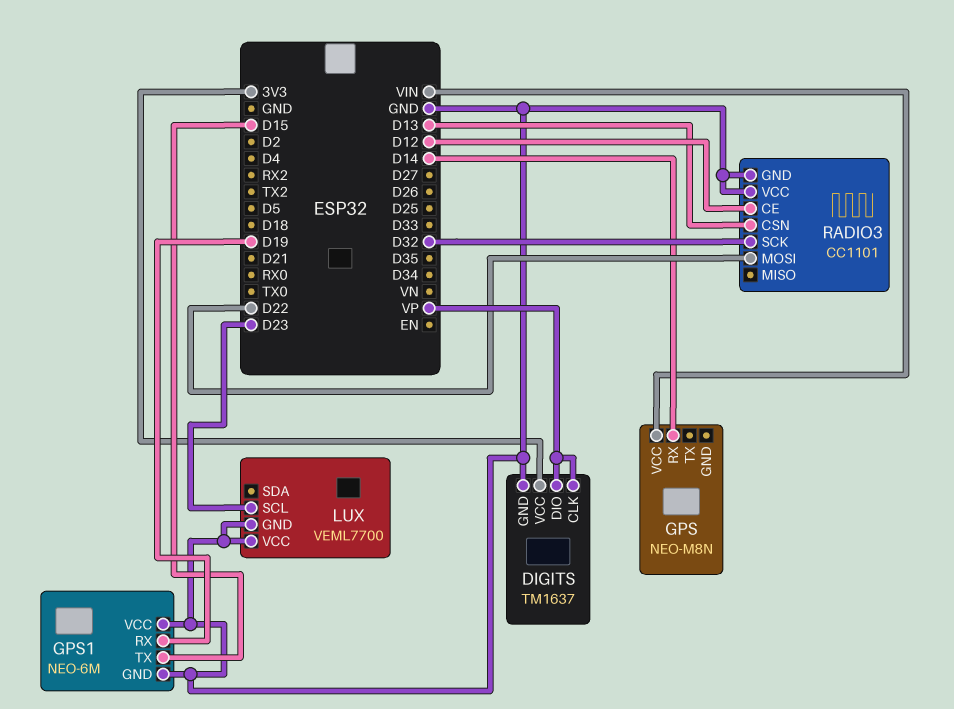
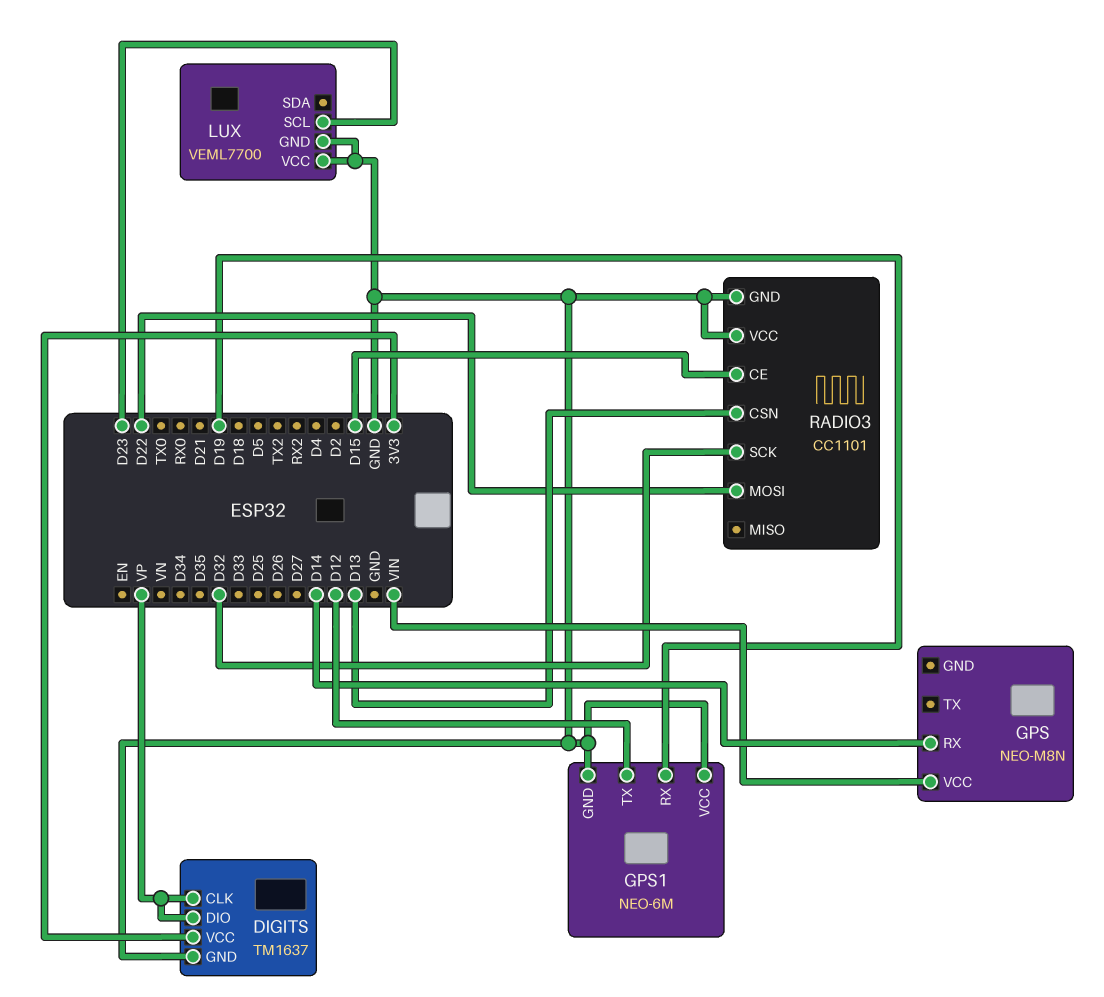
GPS1 pin TX: D15 -> D12
RADIO3 pin CE: D12 -> D15

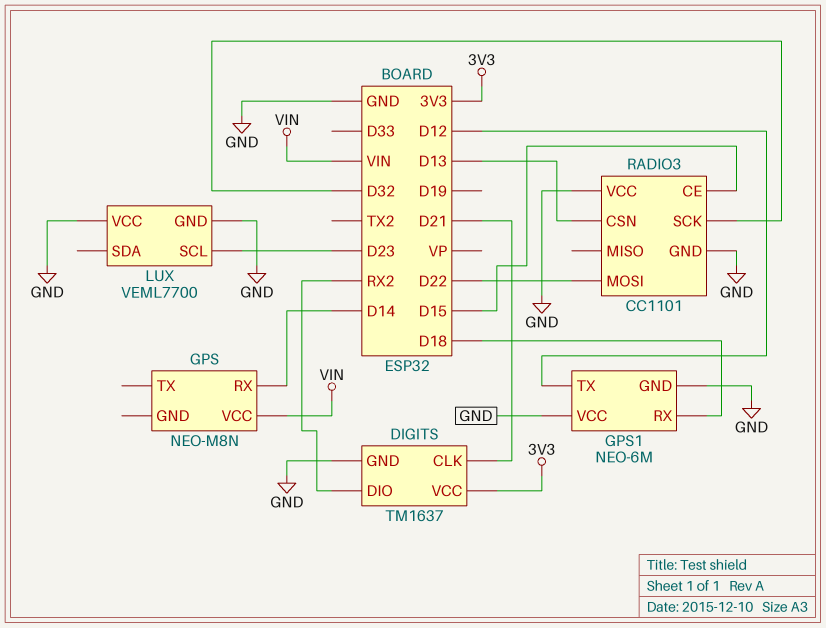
DIGITS pin CLK: VP -> D21
DIGITS pin DIO: VP -> RX2
GPS1 pin RX: D19 -> D18

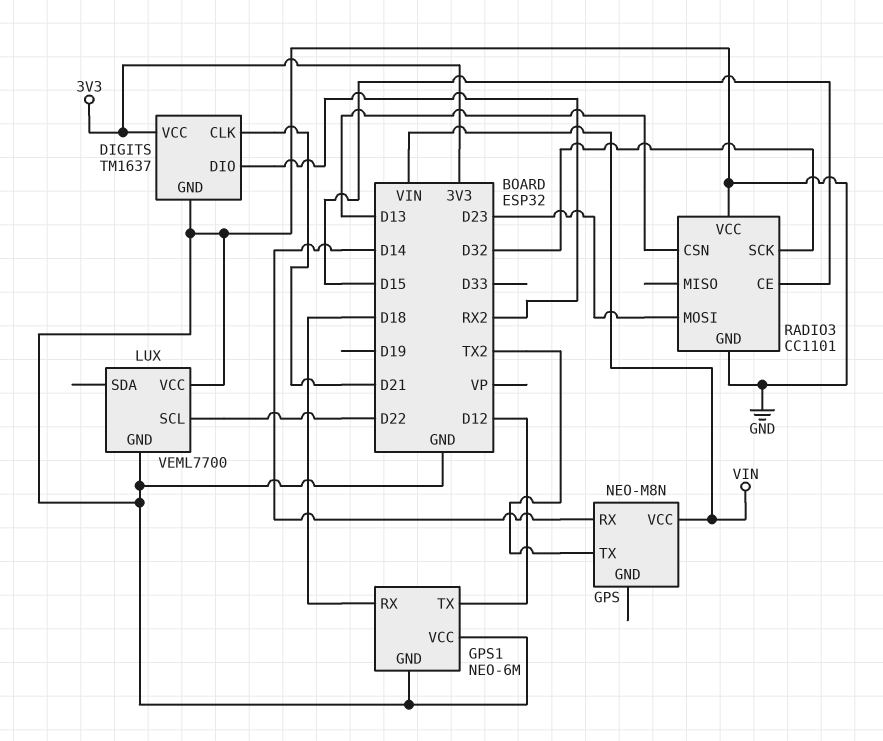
GPS pin TX: none -> TX2
LUX pin SCL: D23 -> D22
RADIO3 pin MOSI: D22 -> D23

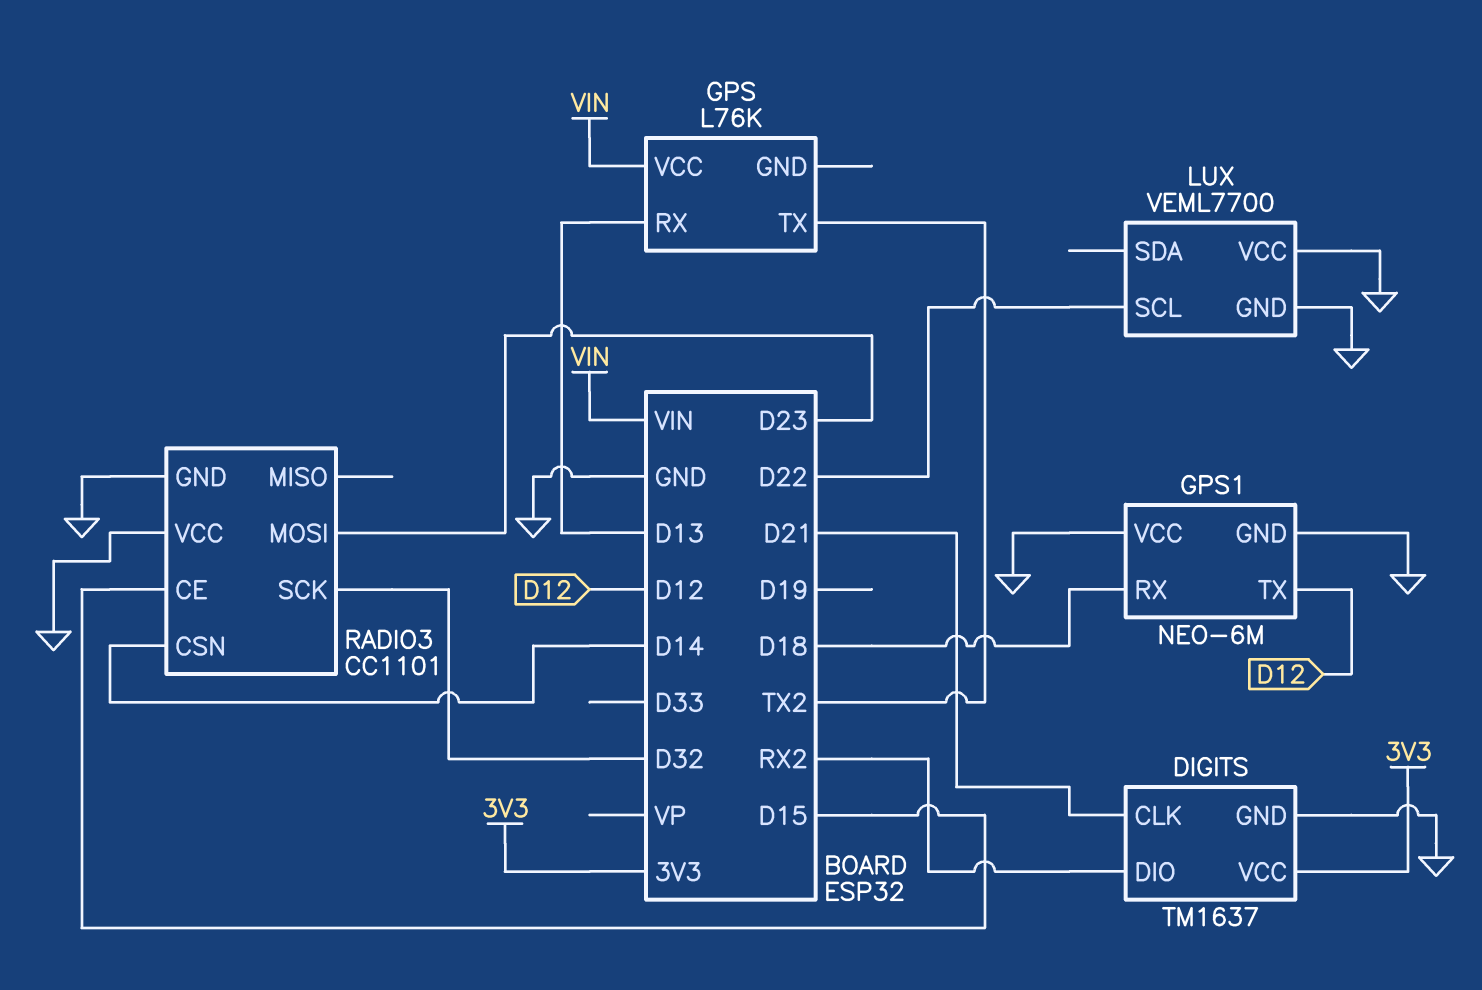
GPS: NEO-M8N -> L76K
GPS pin RX: D14 -> D13
RADIO3 pin CSN: D13 -> D14

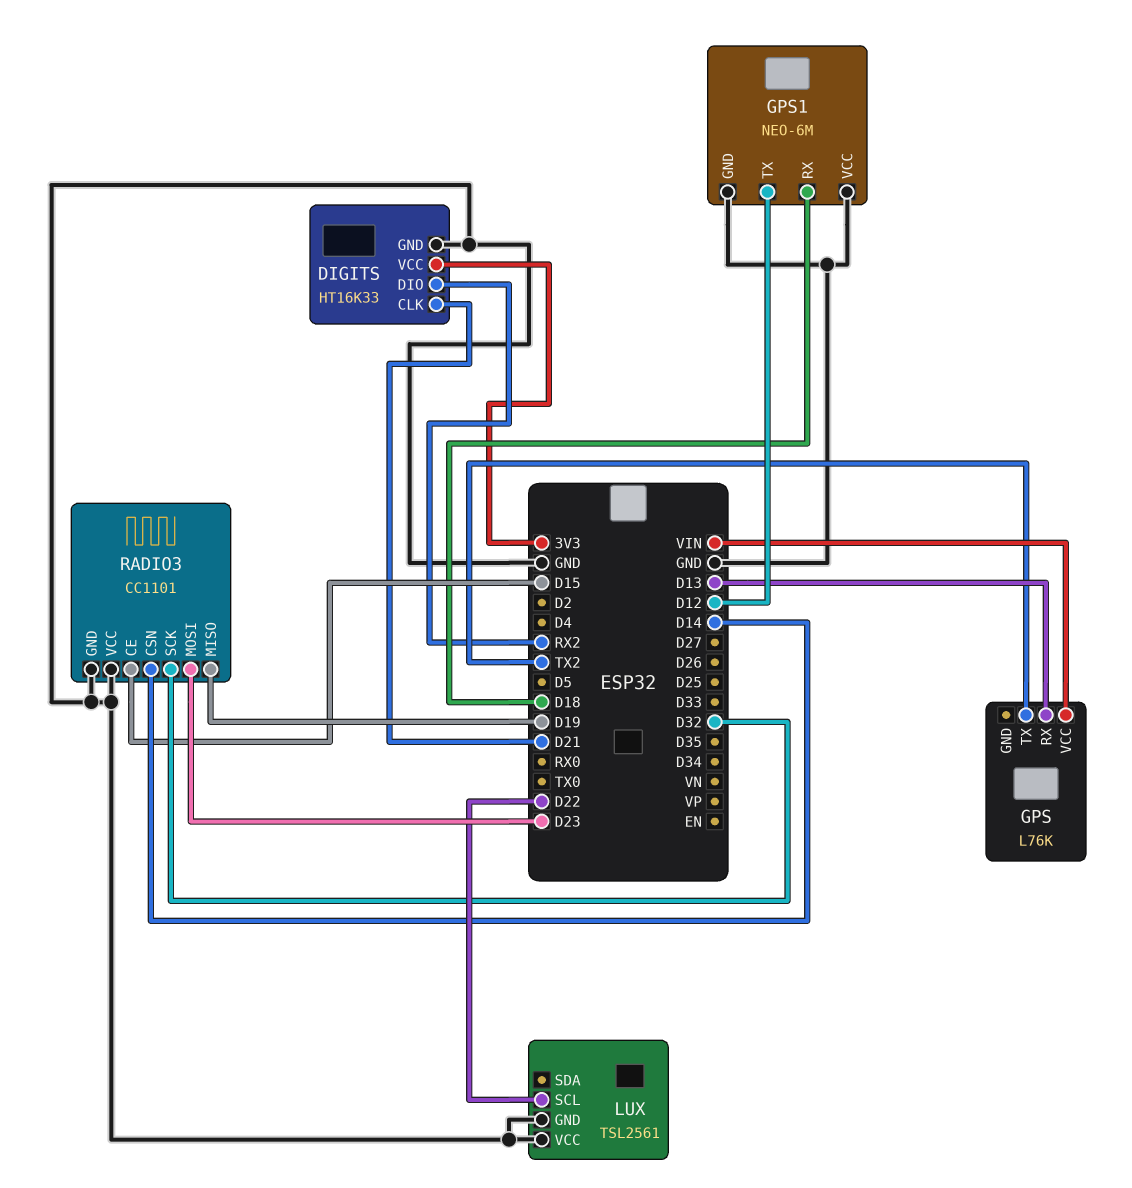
DIGITS: TM1637 -> HT16K33
LUX: VEML7700 -> TSL2561
RADIO3 pin MISO: none -> D19

